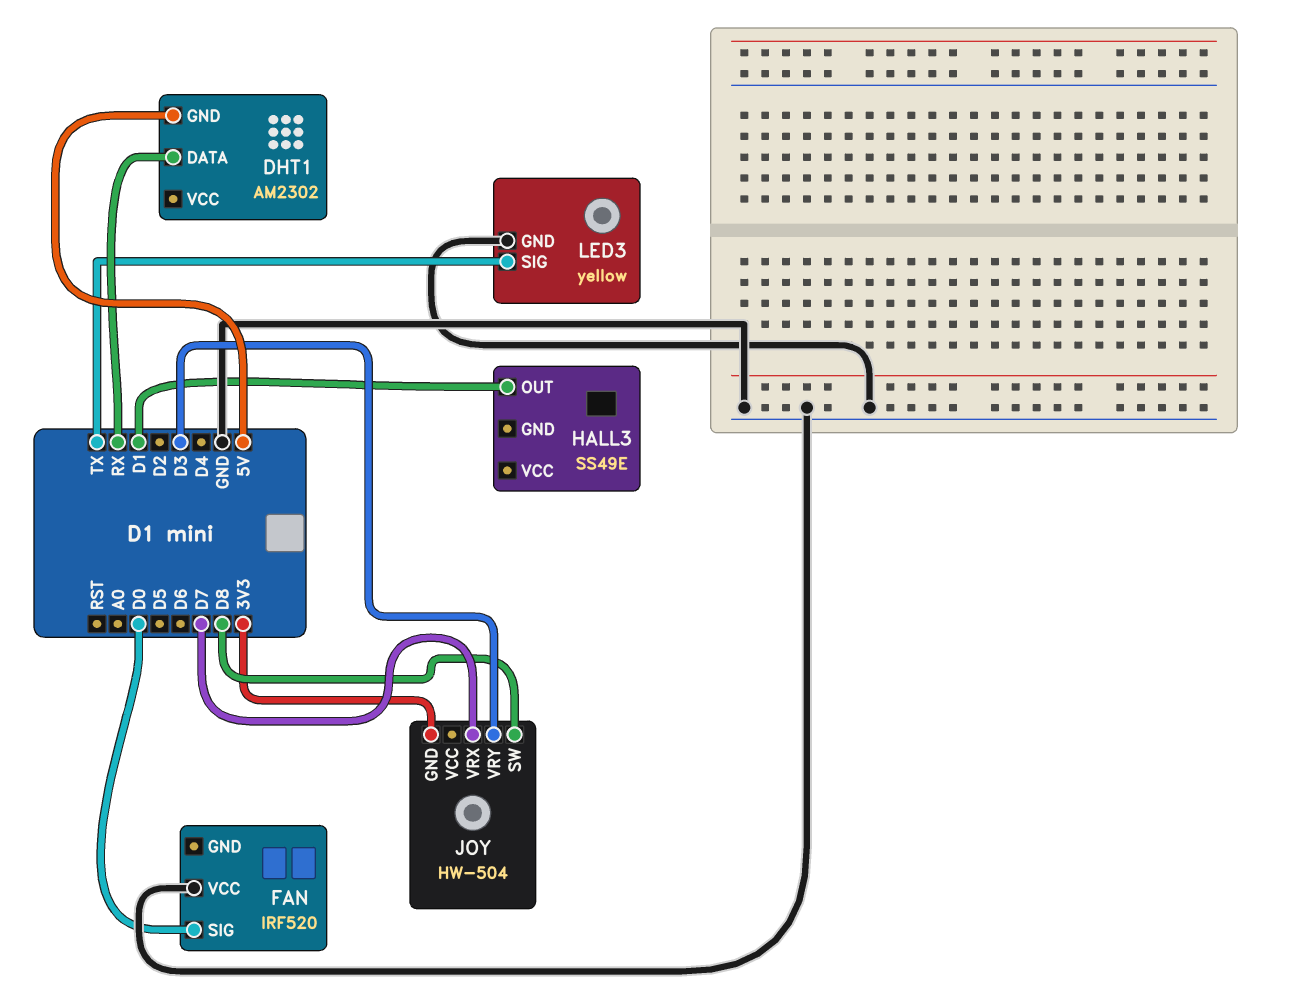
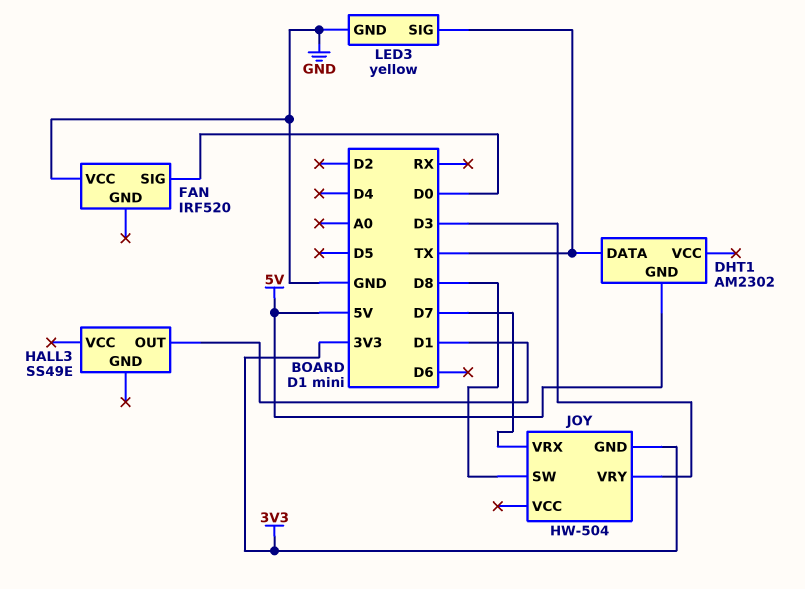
DHT1 pin DATA: RX -> TX

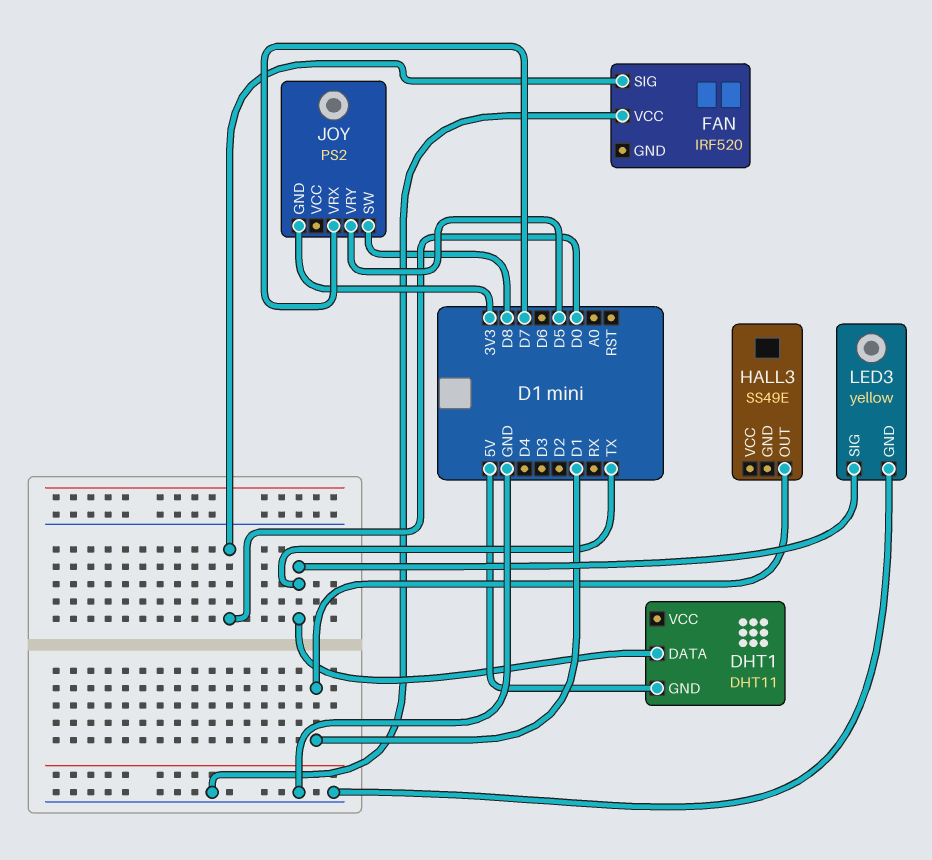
DHT1: AM2302 -> DHT11
JOY: HW-504 -> PS2
JOY pin VRY: D3 -> D5

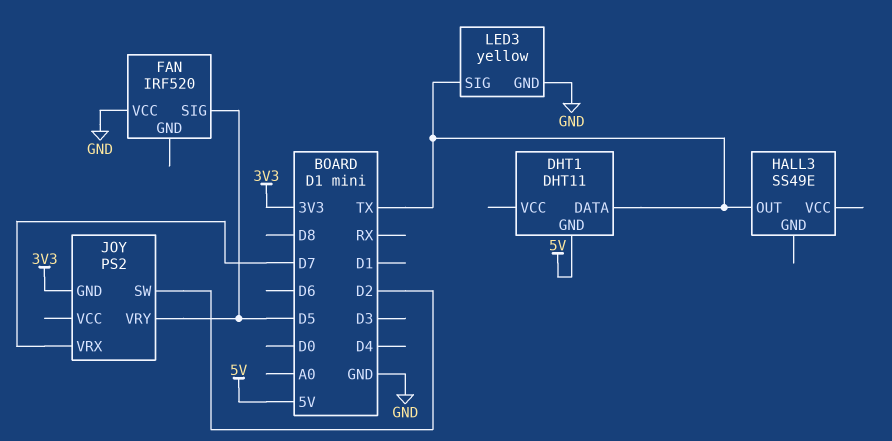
FAN pin SIG: D0 -> D5
HALL3 pin OUT: D1 -> TX
JOY pin SW: D8 -> D2

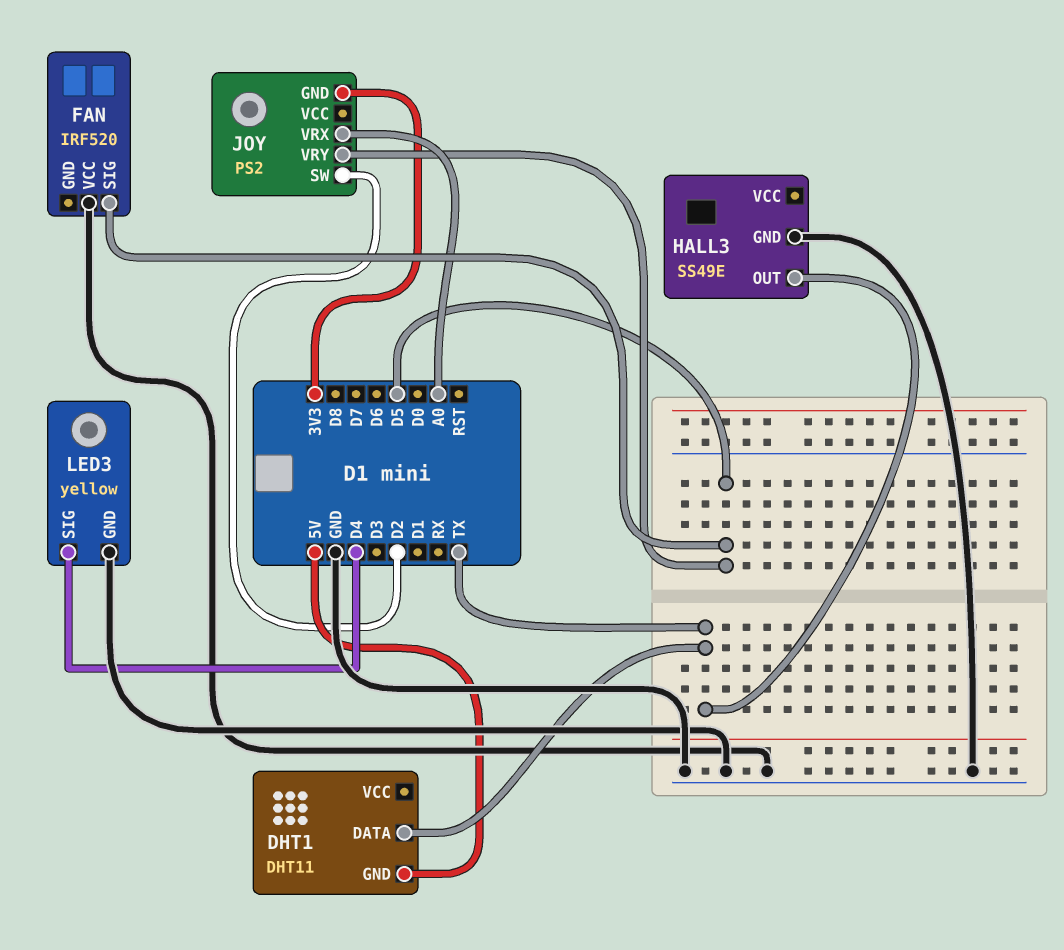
HALL3 pin GND: none -> GND
JOY pin VRX: D7 -> A0
LED3 pin SIG: TX -> D4

